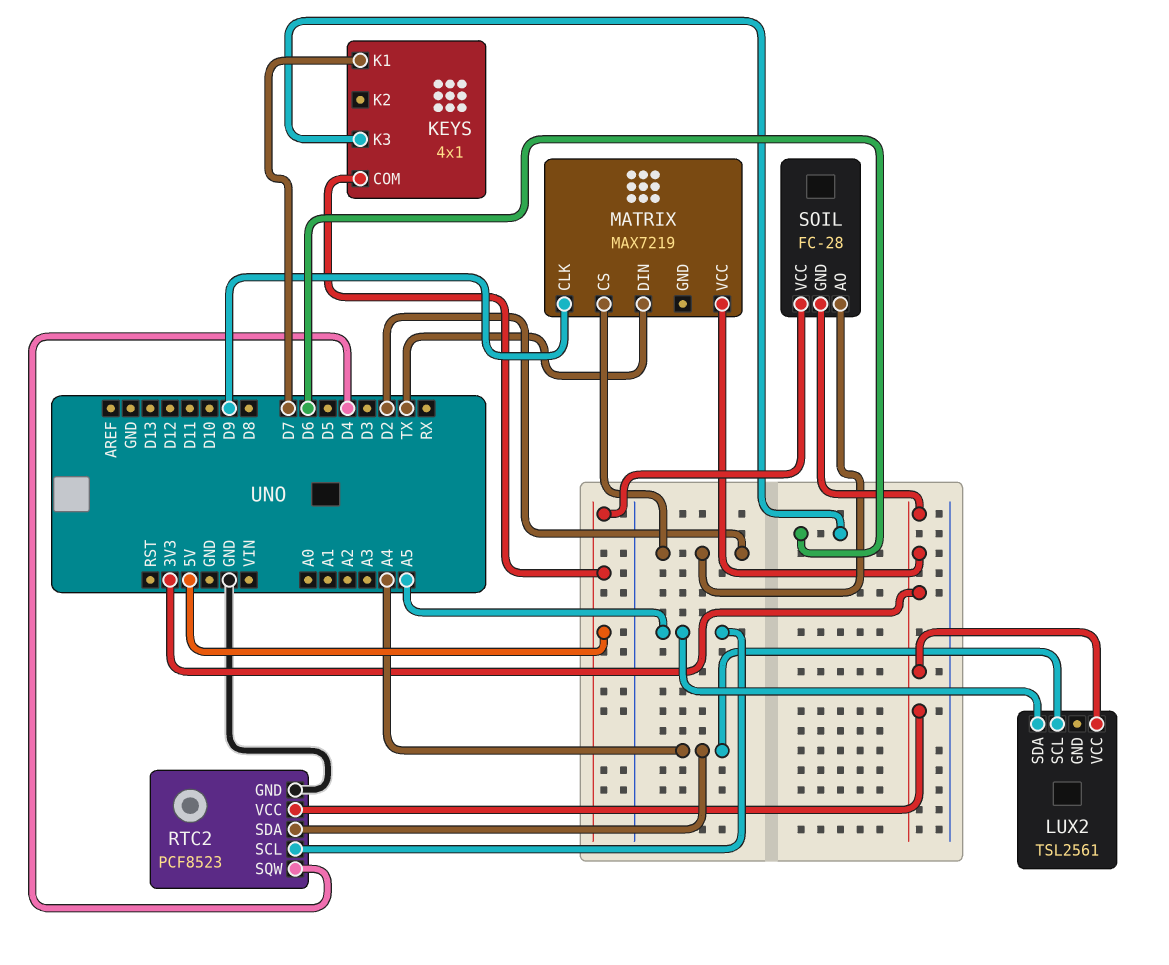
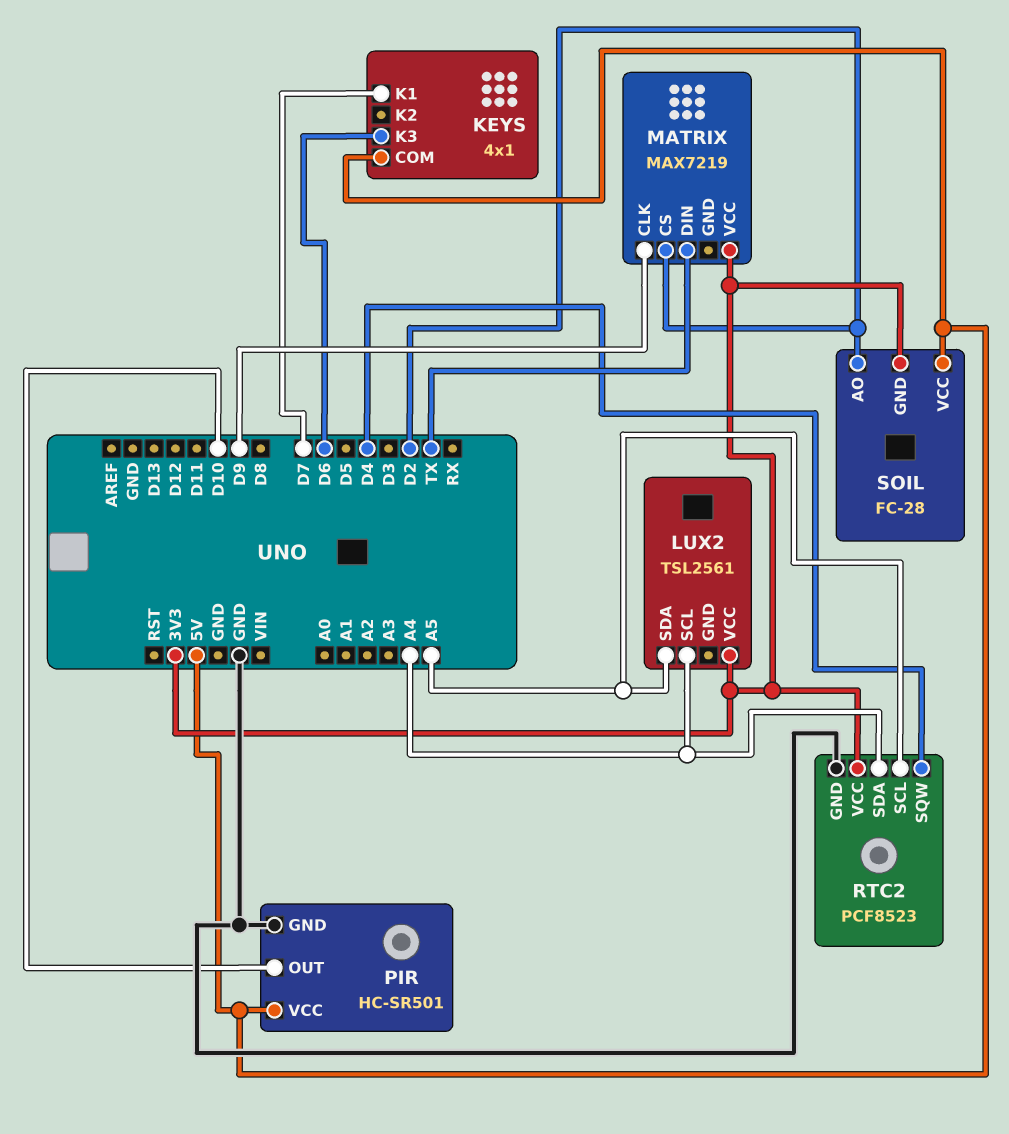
PIR: none -> HC-SR501
PIR pin GND: none -> GND
PIR pin OUT: none -> D10
PIR pin VCC: none -> 5V

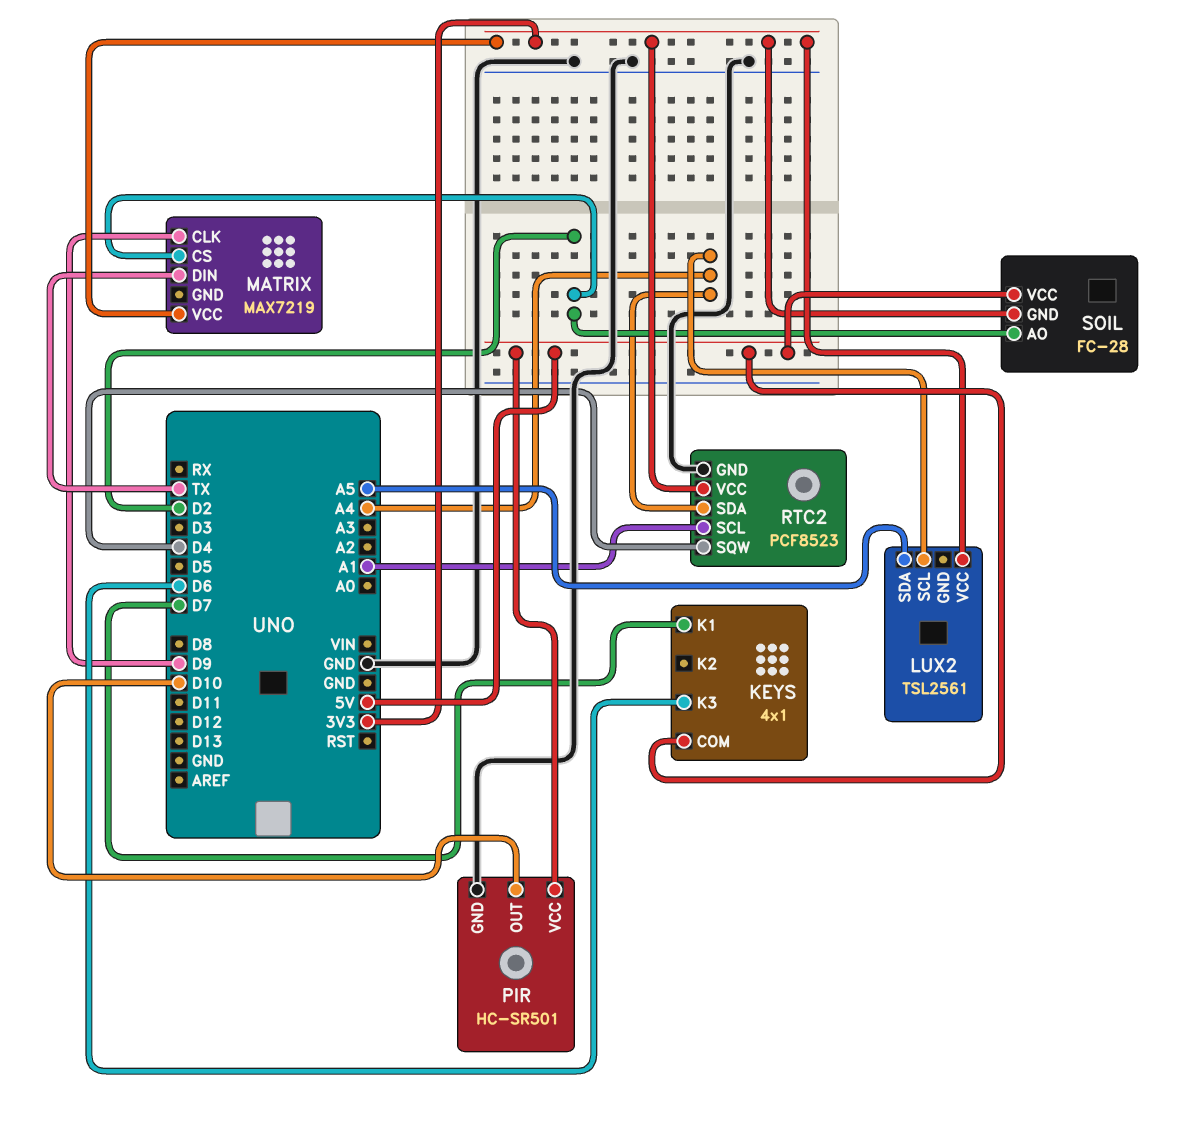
RTC2 pin SCL: A5 -> A1

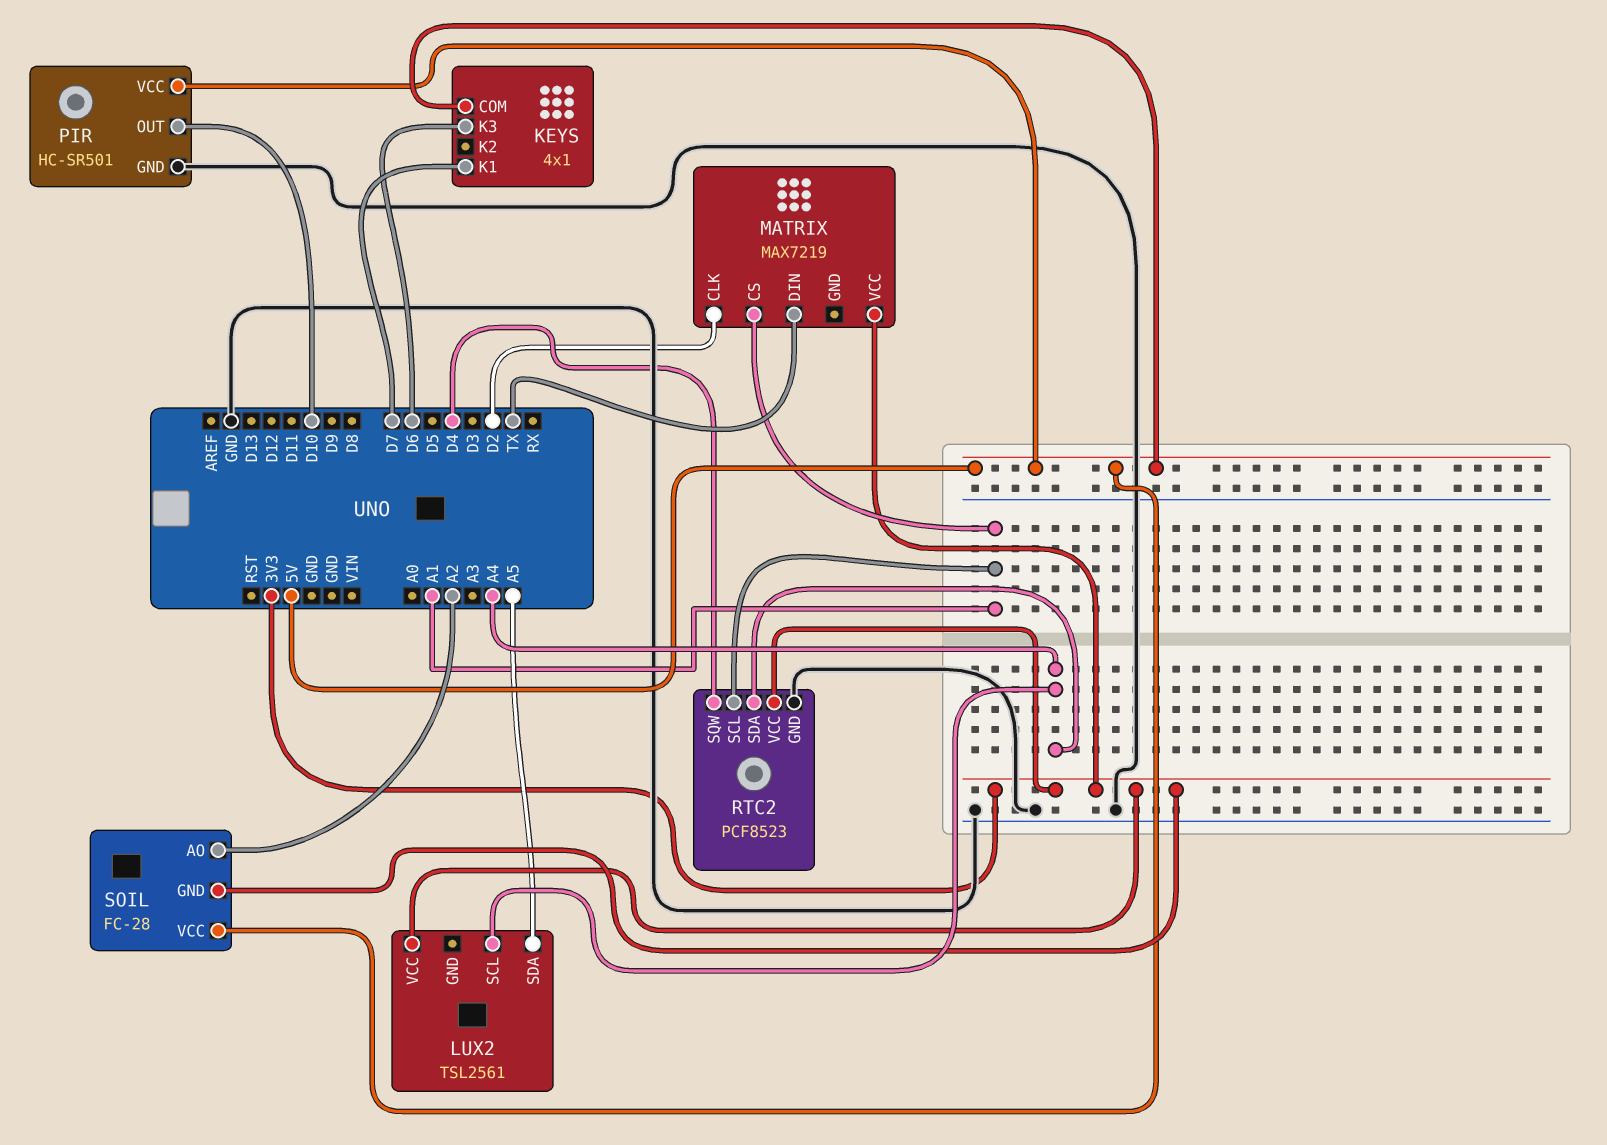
MATRIX pin CLK: D9 -> D2
MATRIX pin CS: D2 -> A1
SOIL pin AO: D2 -> A2

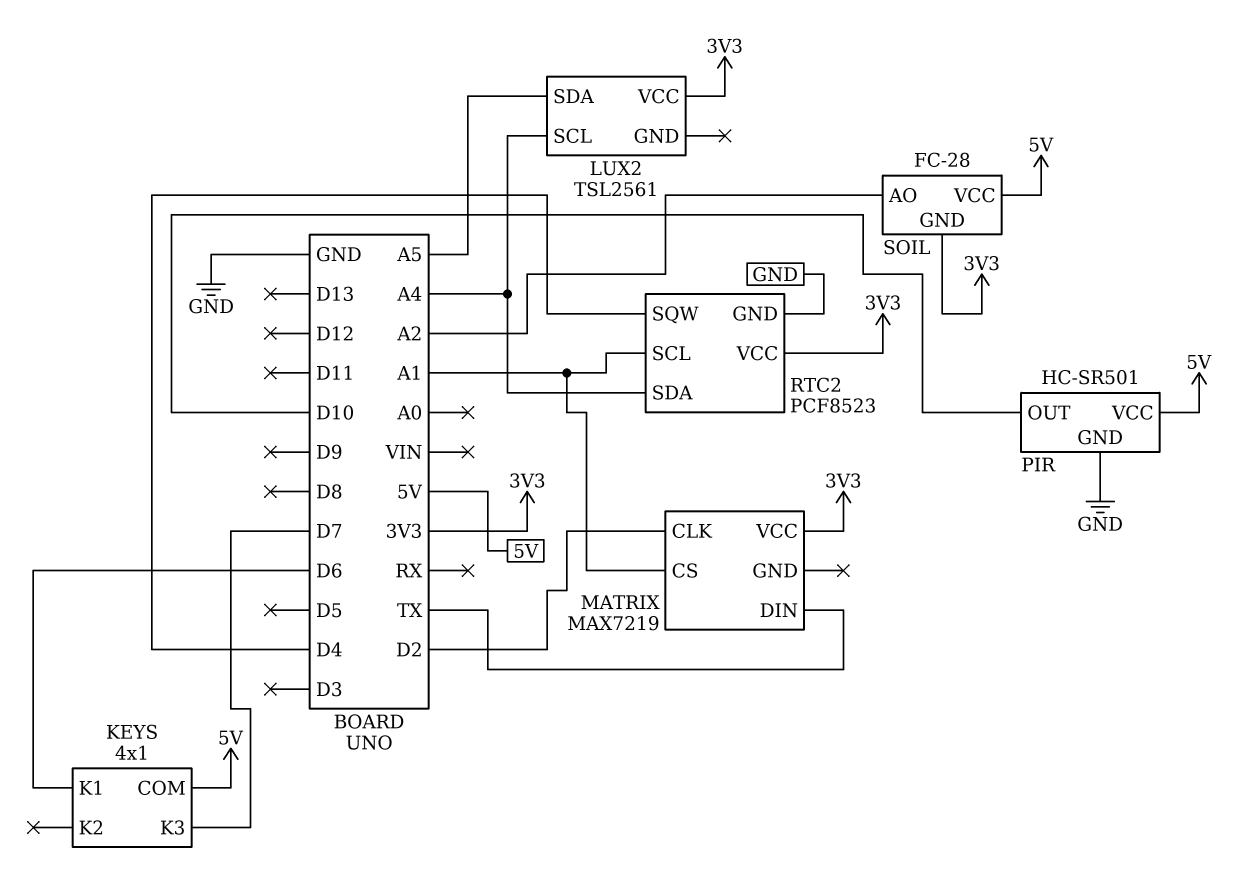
KEYS pin K1: D7 -> D6
KEYS pin K3: D6 -> D7

